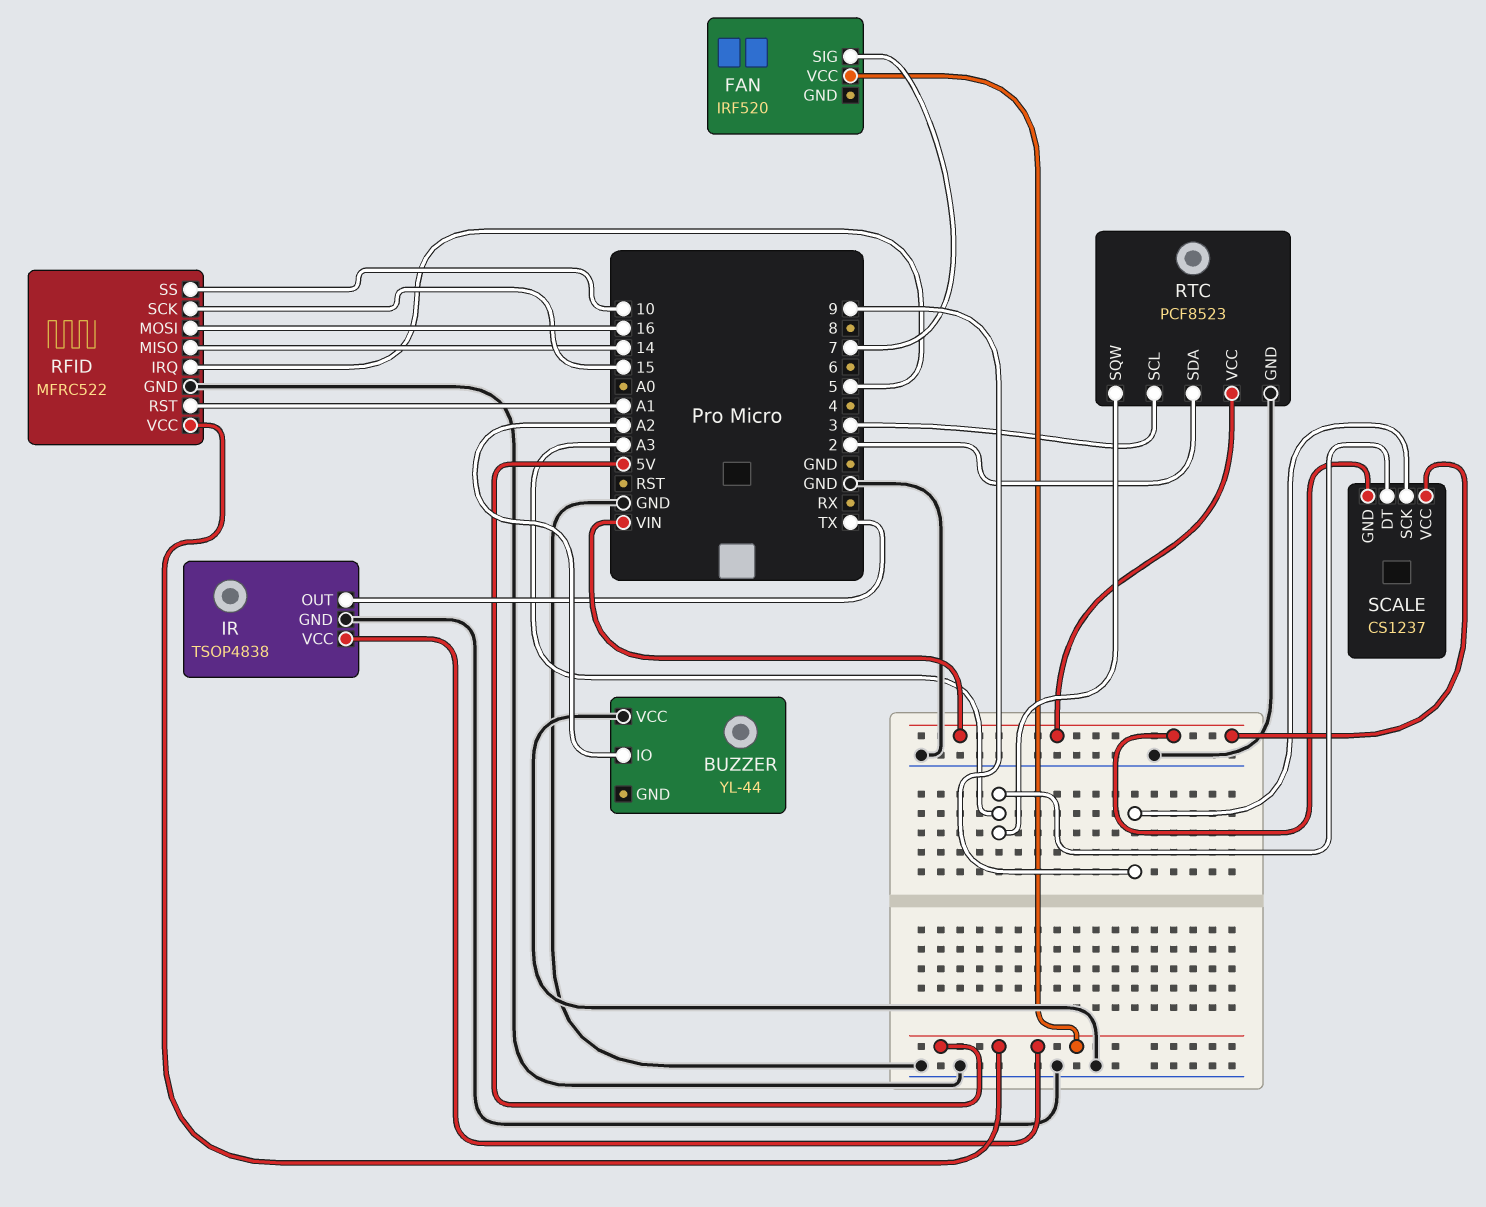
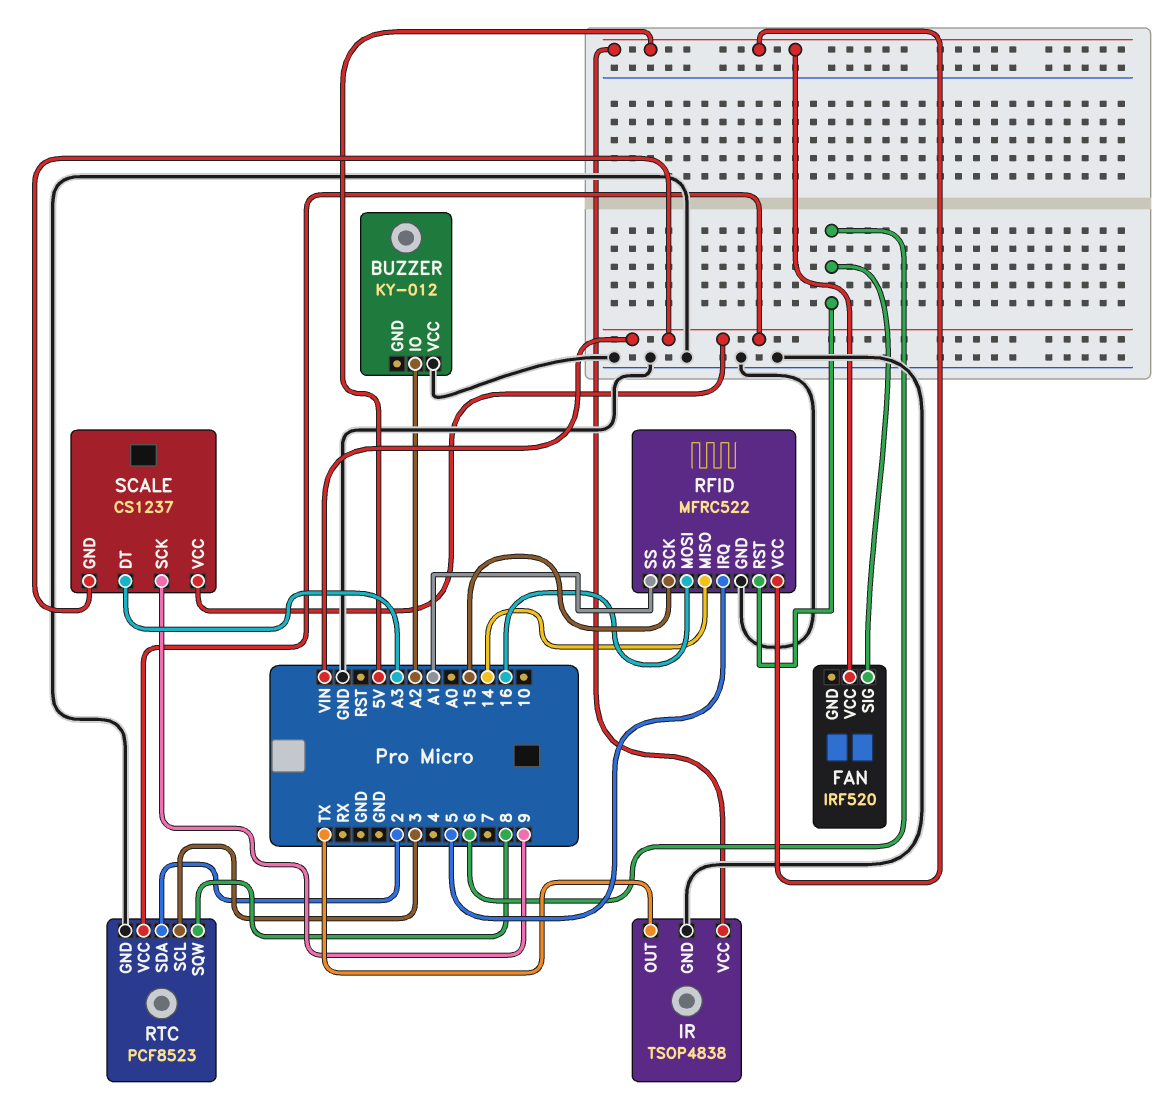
BUZZER: YL-44 -> KY-012
FAN pin SIG: 7 -> 6
RFID pin RST: A1 -> 6
RFID pin SS: 10 -> A1
RTC pin SQW: A3 -> 8

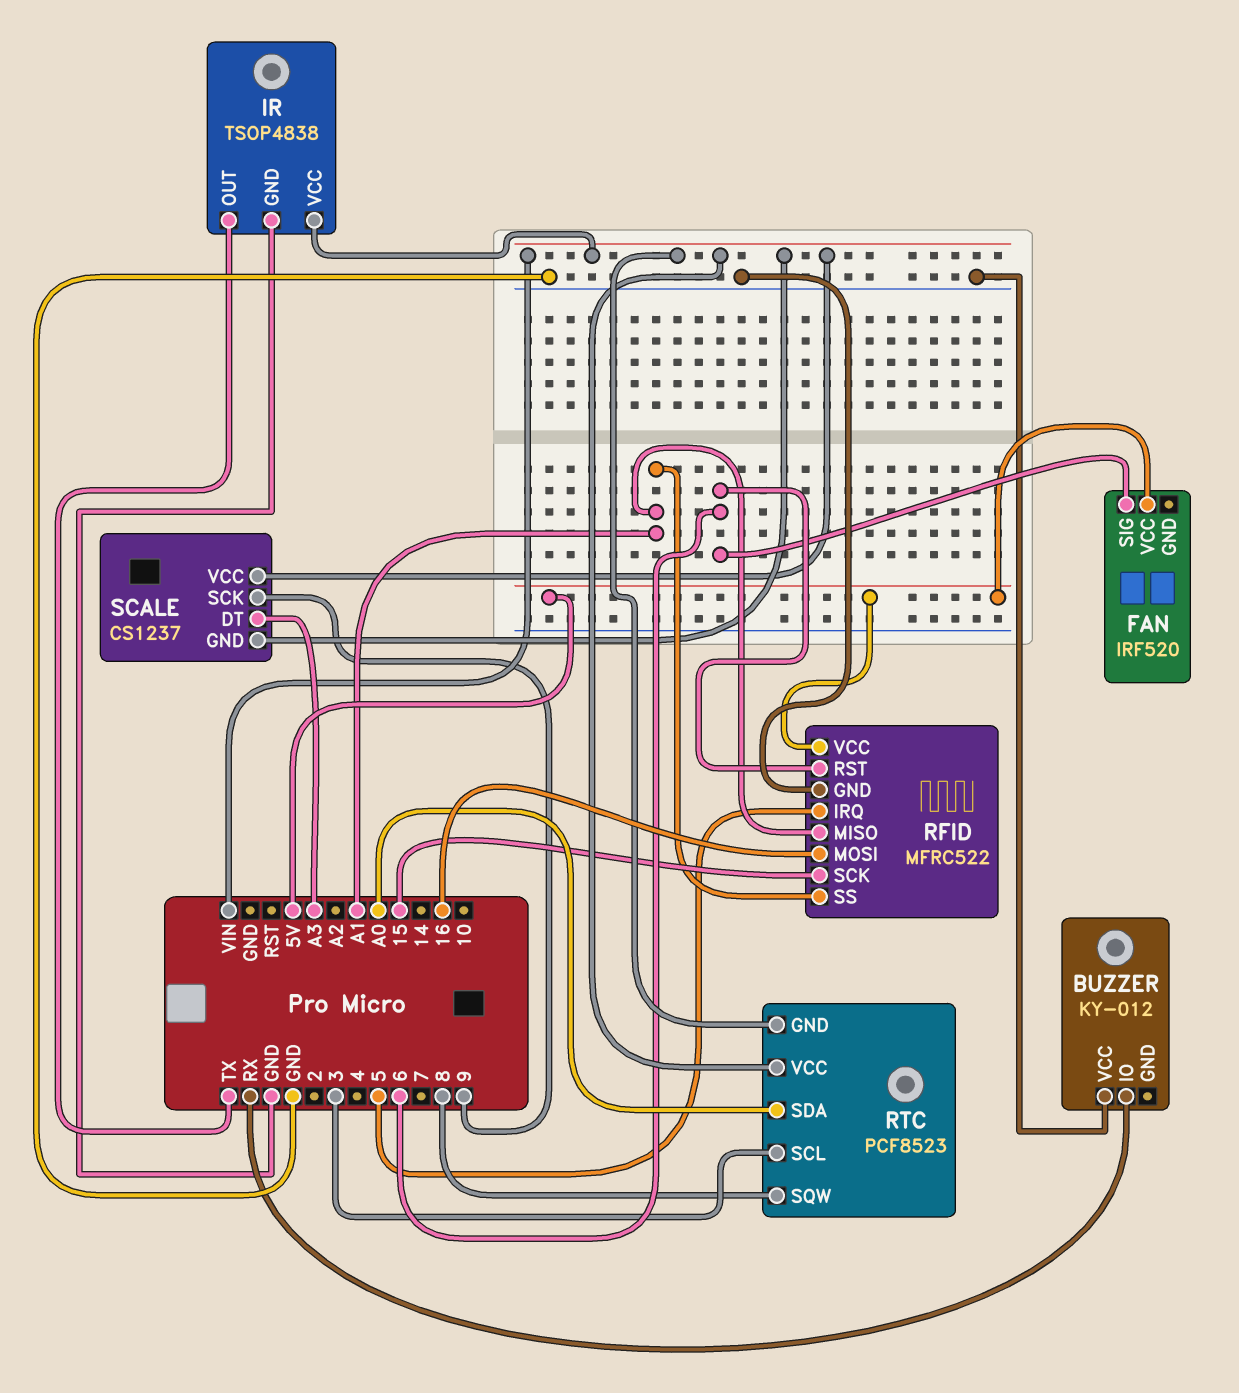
BUZZER pin IO: A2 -> RX
IR pin VCC: 5V -> VIN
RFID pin MISO: 14 -> A1
RTC pin GND: GND -> VIN
RTC pin SDA: 2 -> A0

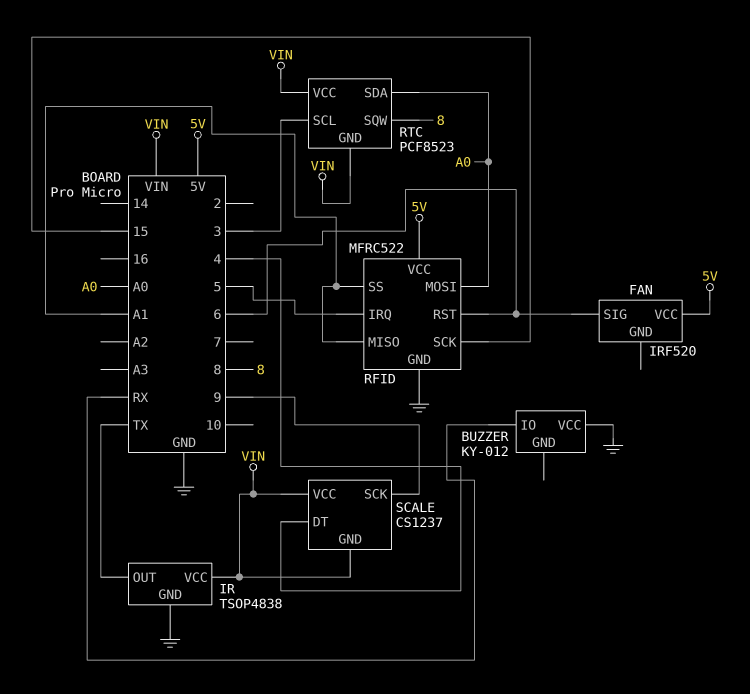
RFID pin MOSI: 16 -> A0
SCALE pin DT: A3 -> 4

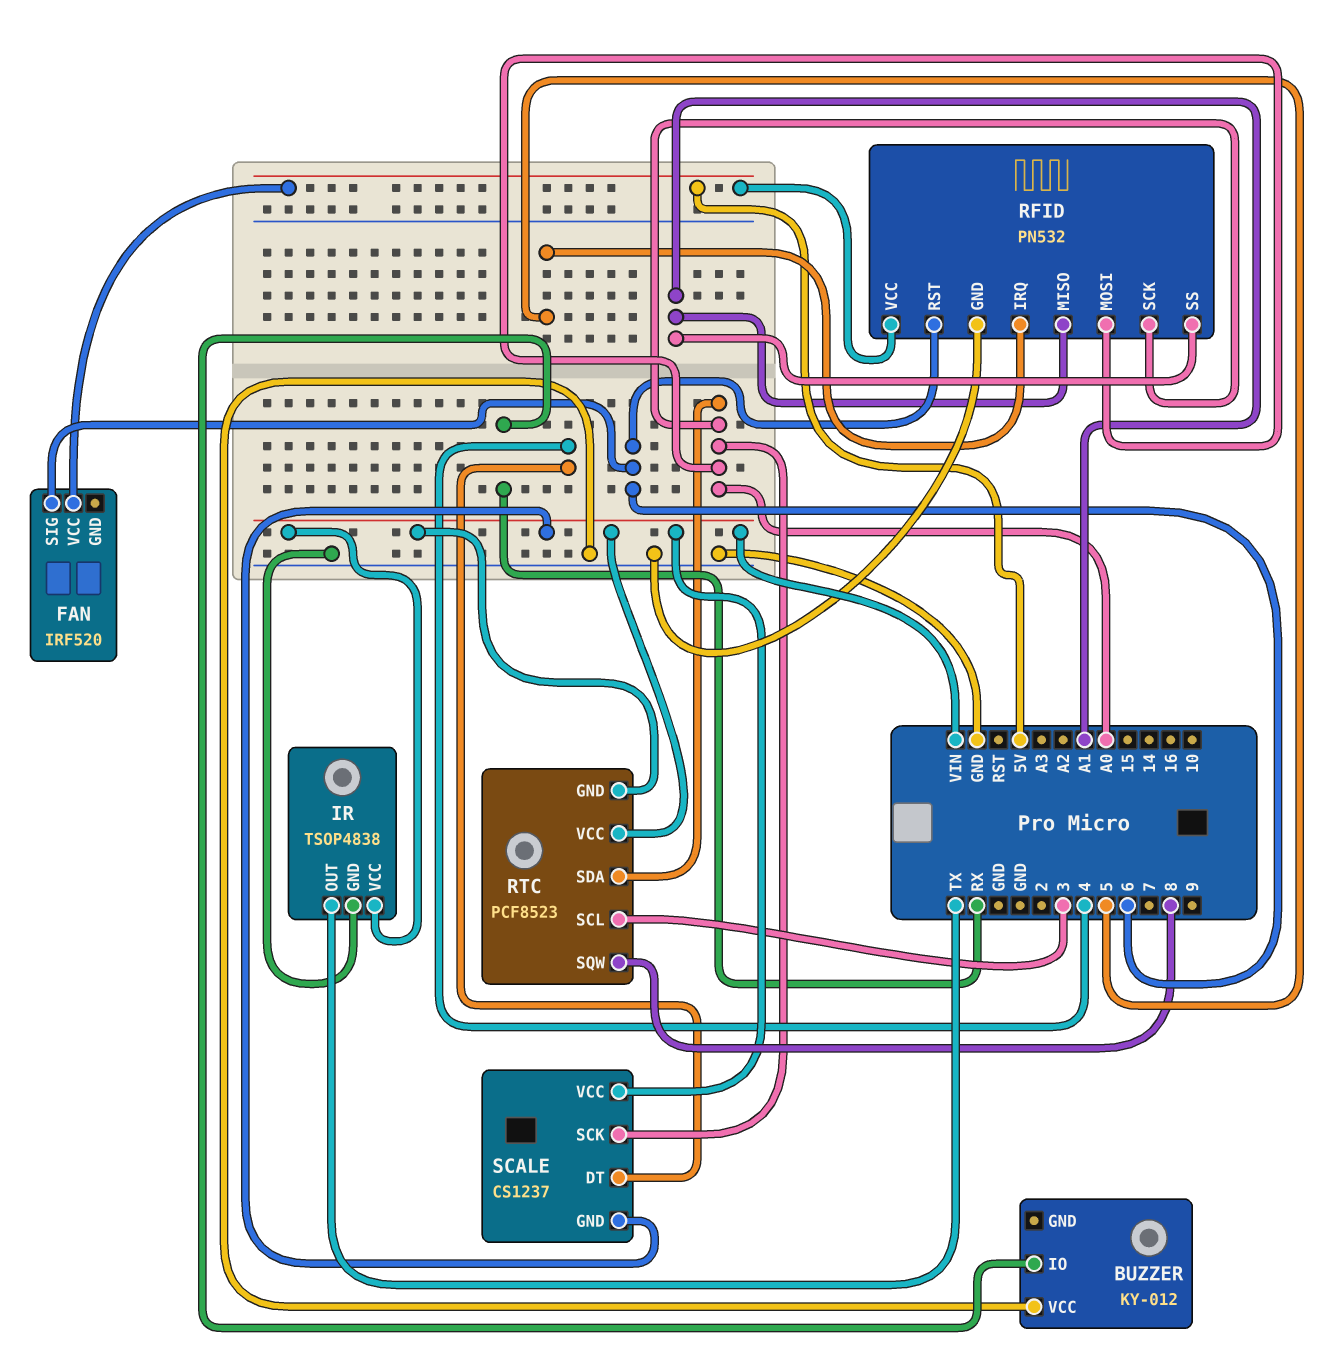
RFID: MFRC522 -> PN532
RFID pin SCK: 15 -> A0
SCALE pin SCK: 9 -> A0

